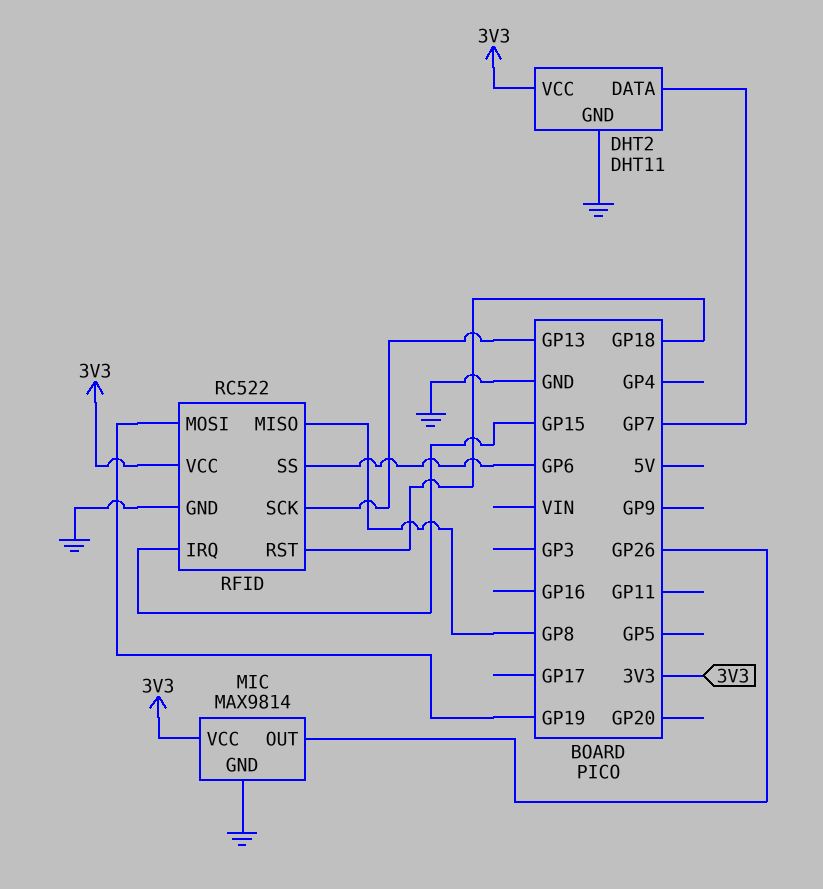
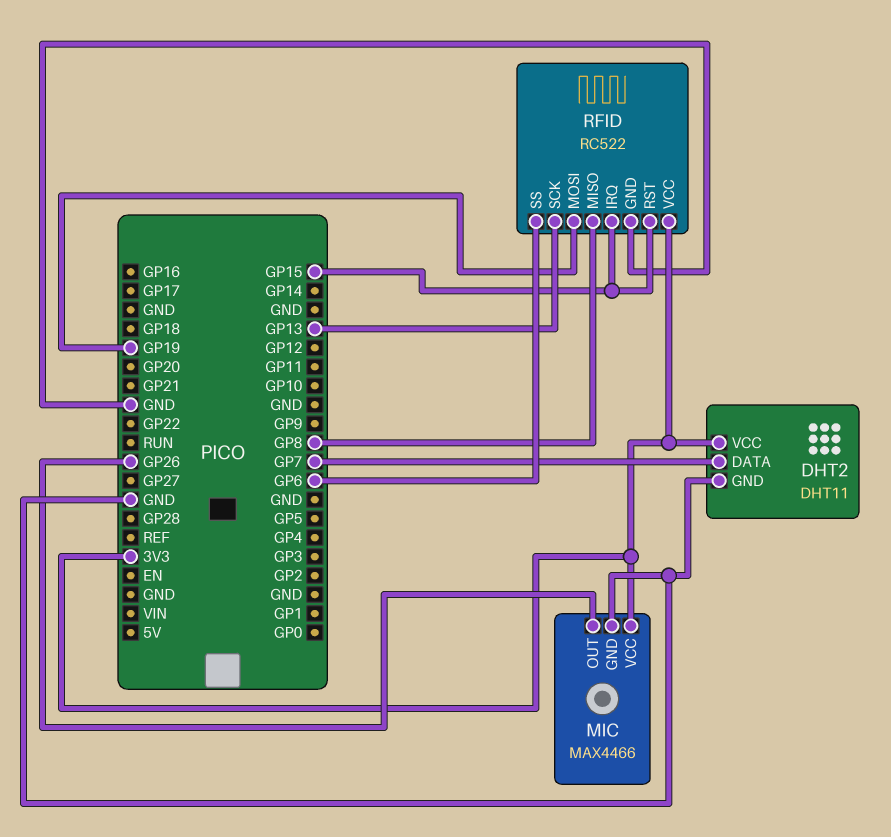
MIC: MAX9814 -> MAX4466
RFID pin RST: GP18 -> GP15

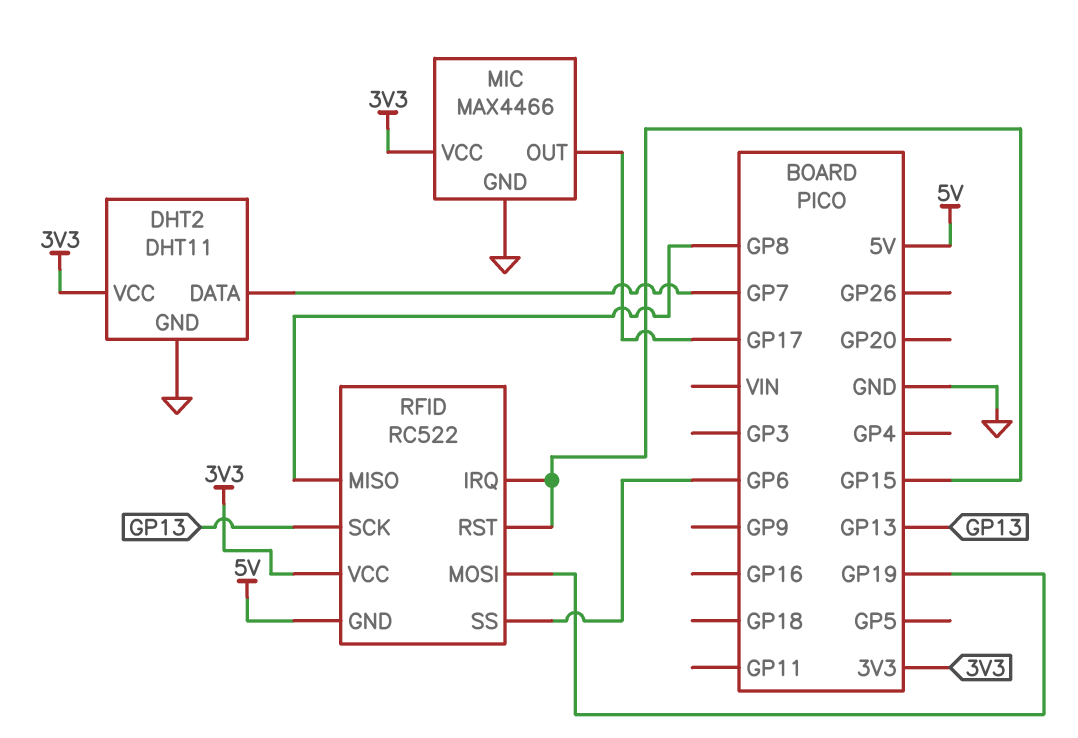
MIC pin OUT: GP26 -> GP17
RFID pin GND: GND -> 5V

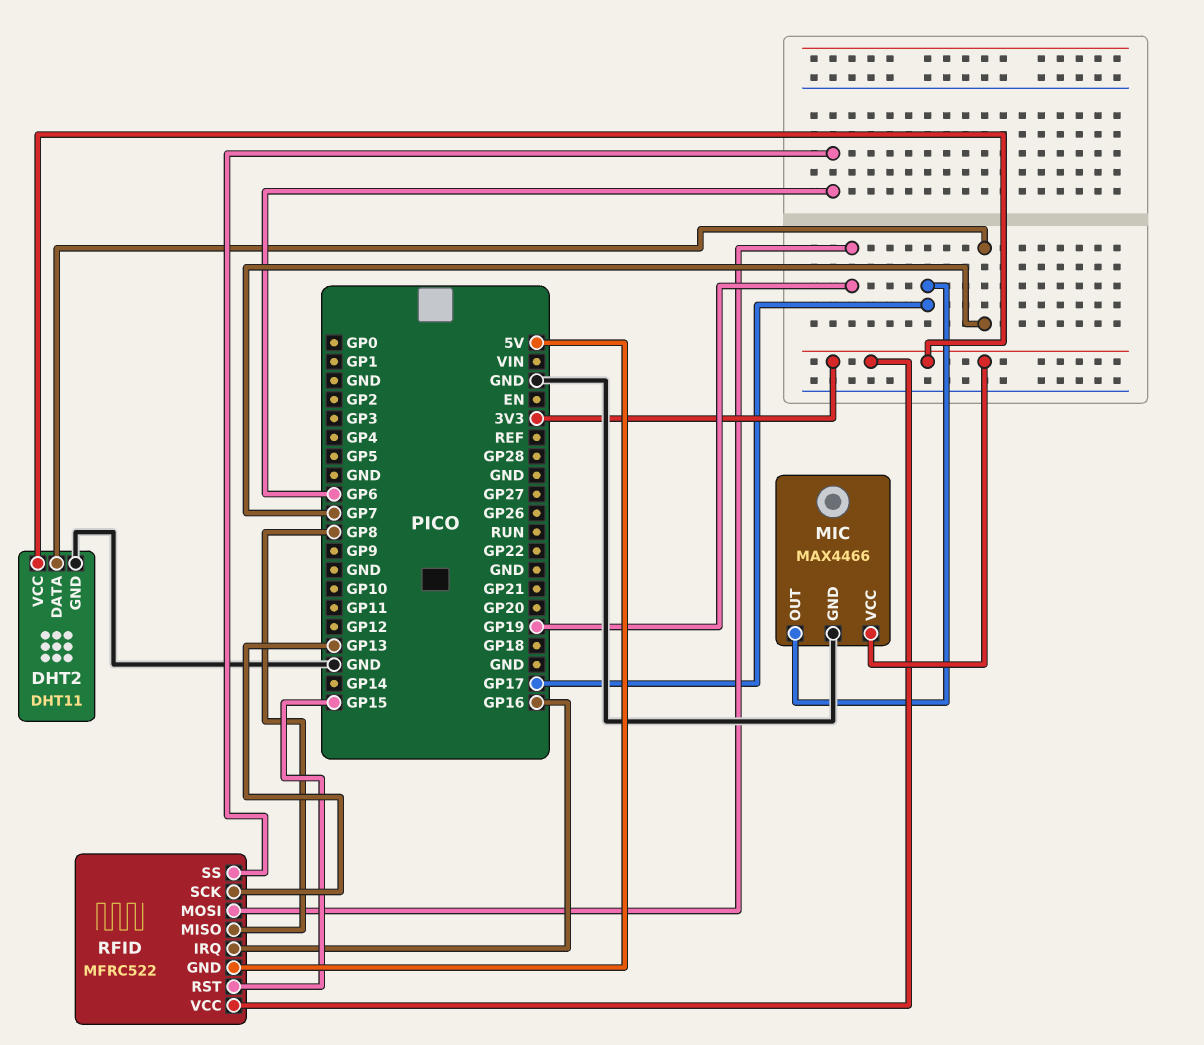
RFID: RC522 -> MFRC522
RFID pin IRQ: GP15 -> GP16

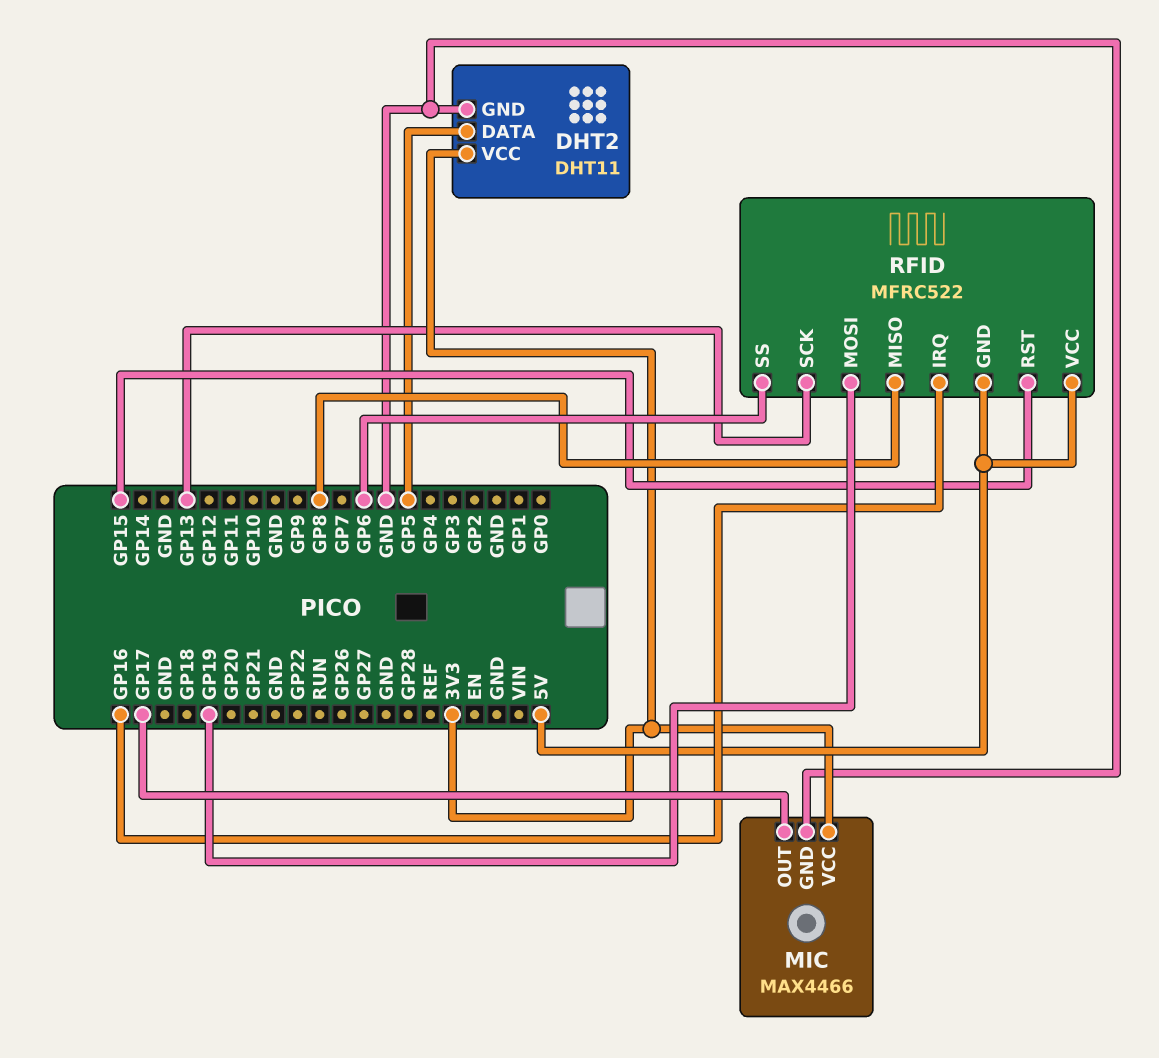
DHT2 pin DATA: GP7 -> GP5
RFID pin VCC: 3V3 -> 5V

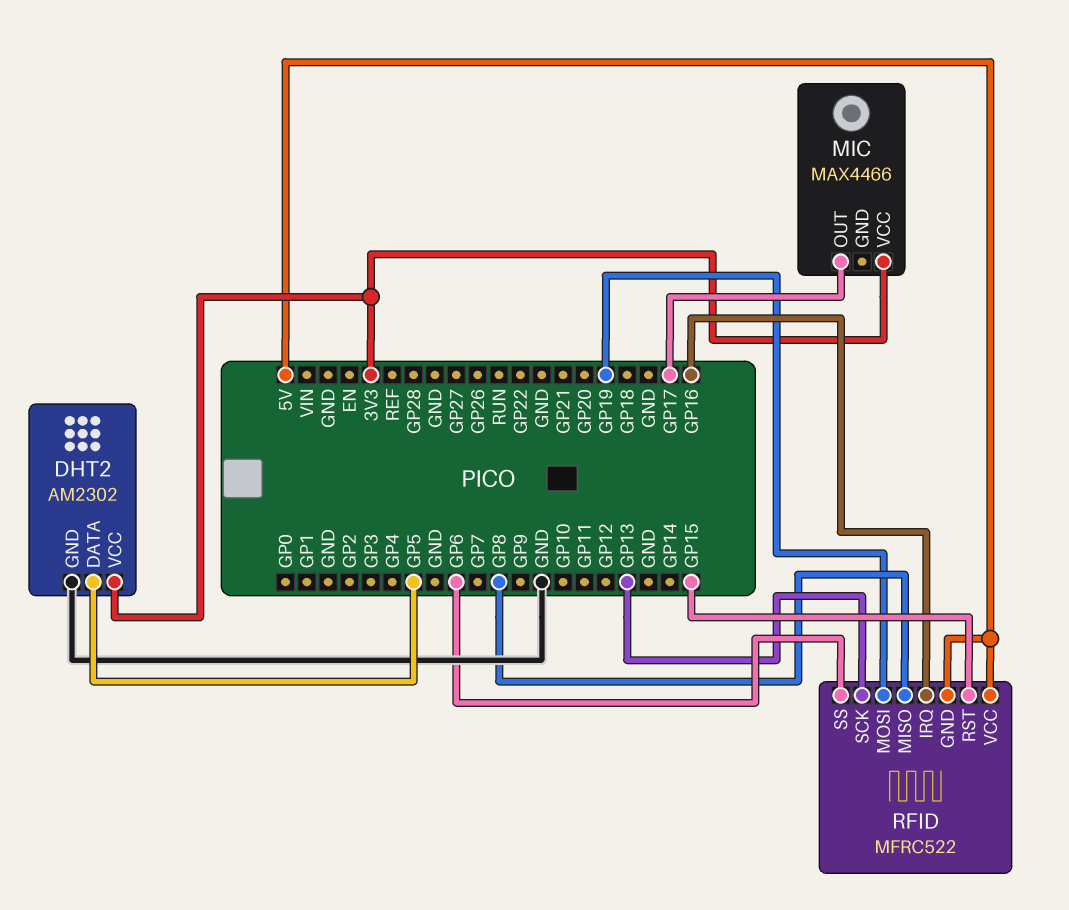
DHT2: DHT11 -> AM2302
MIC pin GND: GND -> none

